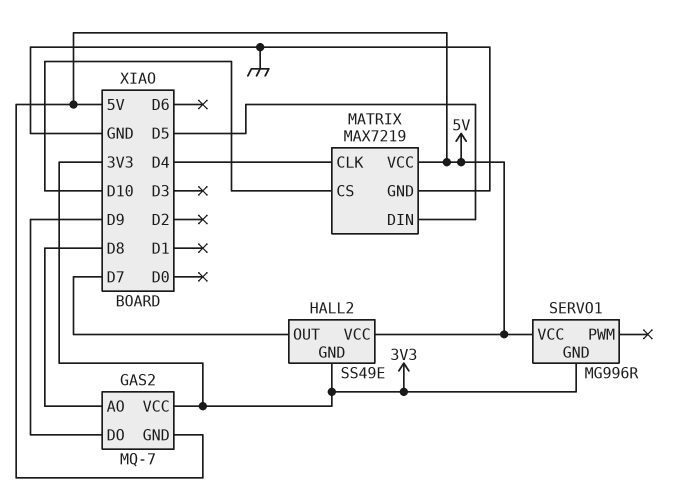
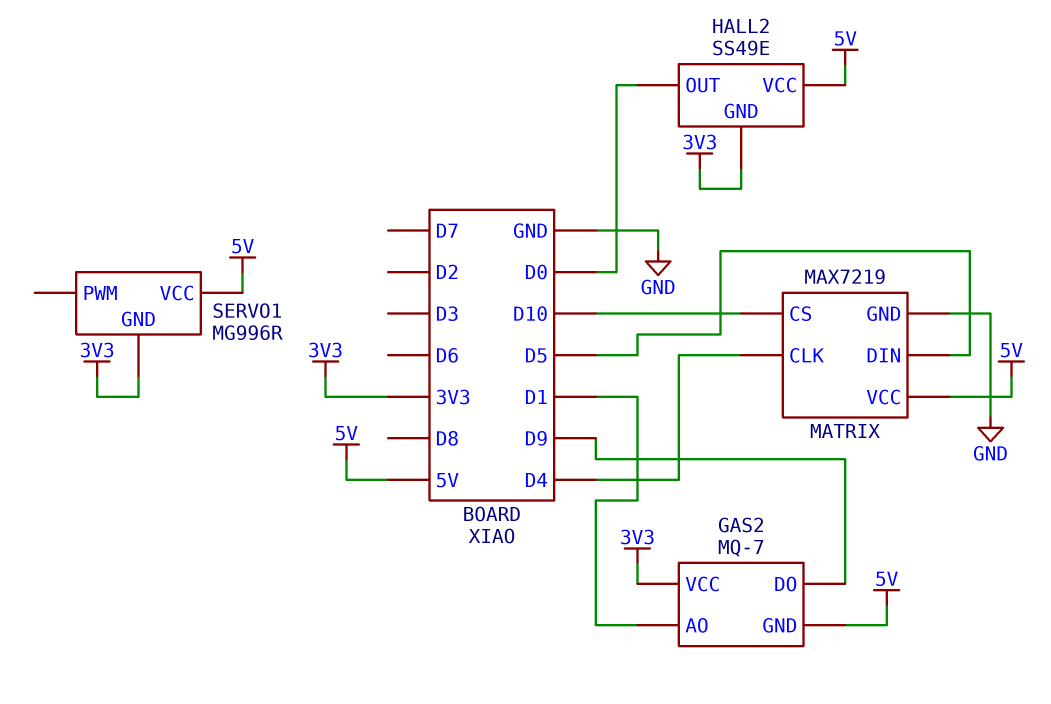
GAS2 pin AO: D8 -> D1
HALL2 pin OUT: D7 -> D0

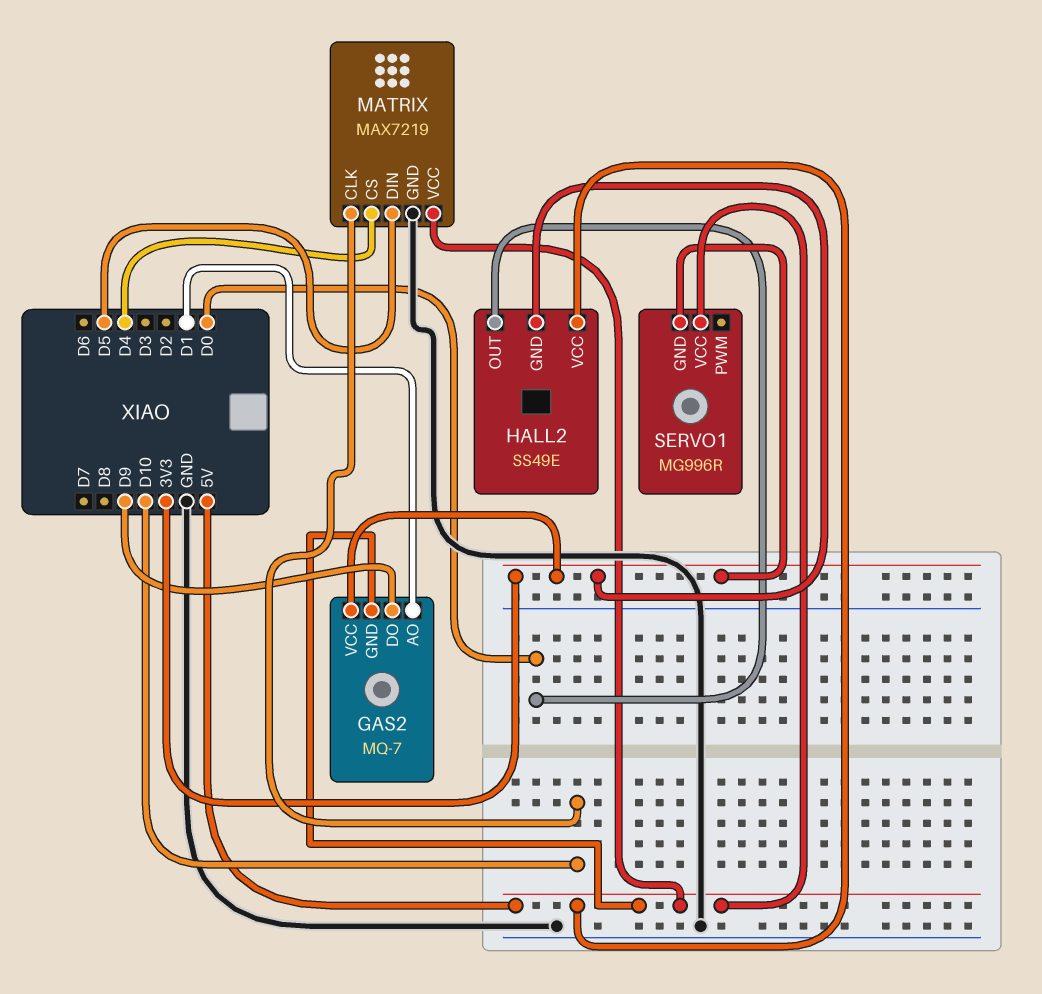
MATRIX pin CLK: D4 -> D10
MATRIX pin CS: D10 -> D4

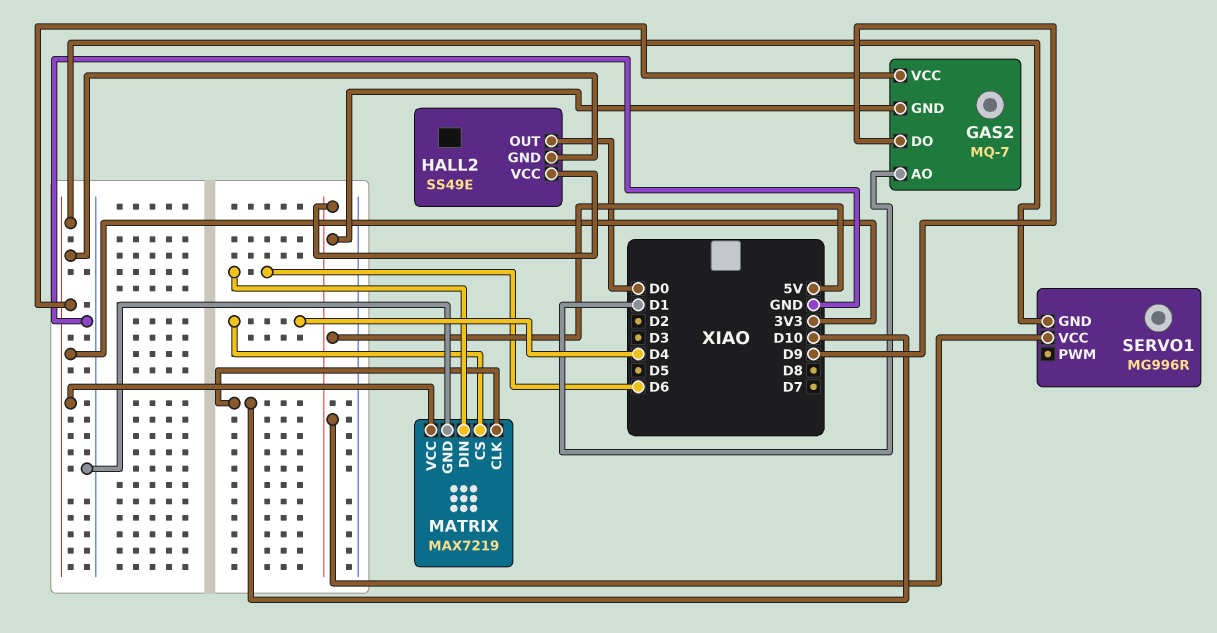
MATRIX pin DIN: D5 -> D6
MATRIX pin VCC: 5V -> 3V3

